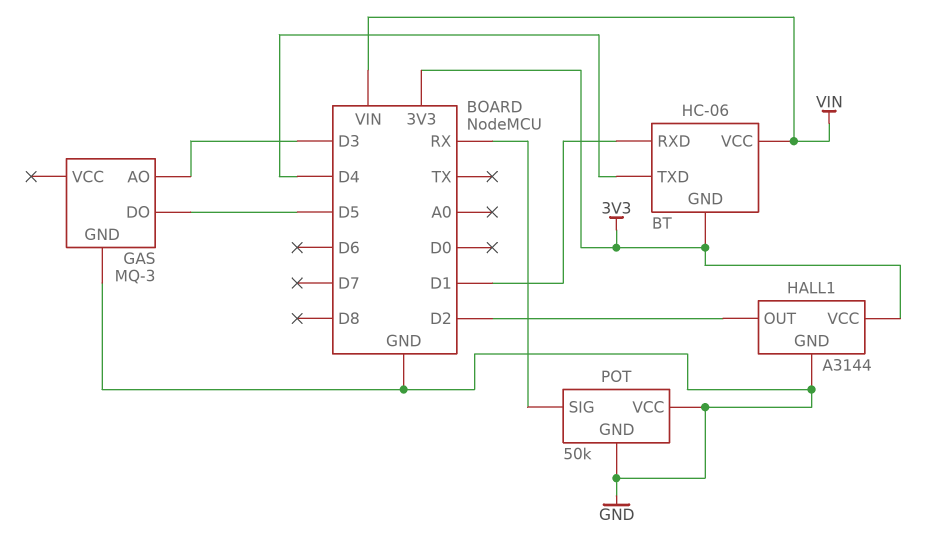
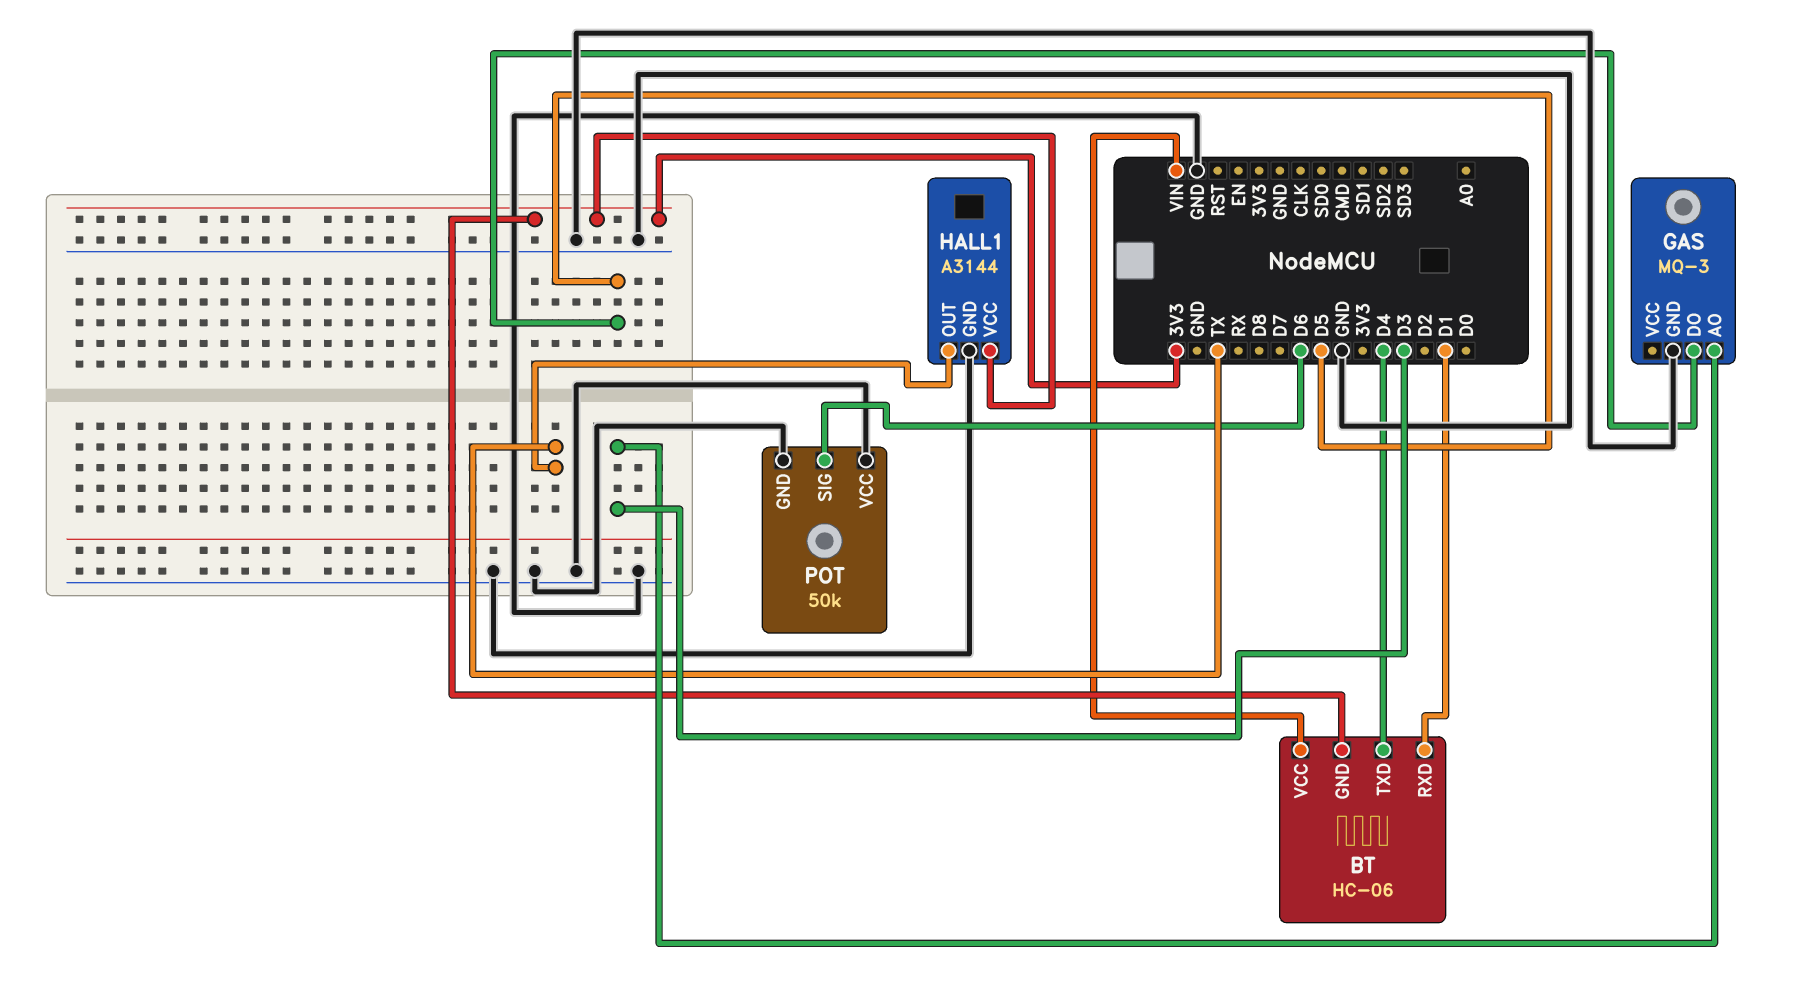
HALL1 pin OUT: D2 -> TX
POT pin SIG: RX -> D6

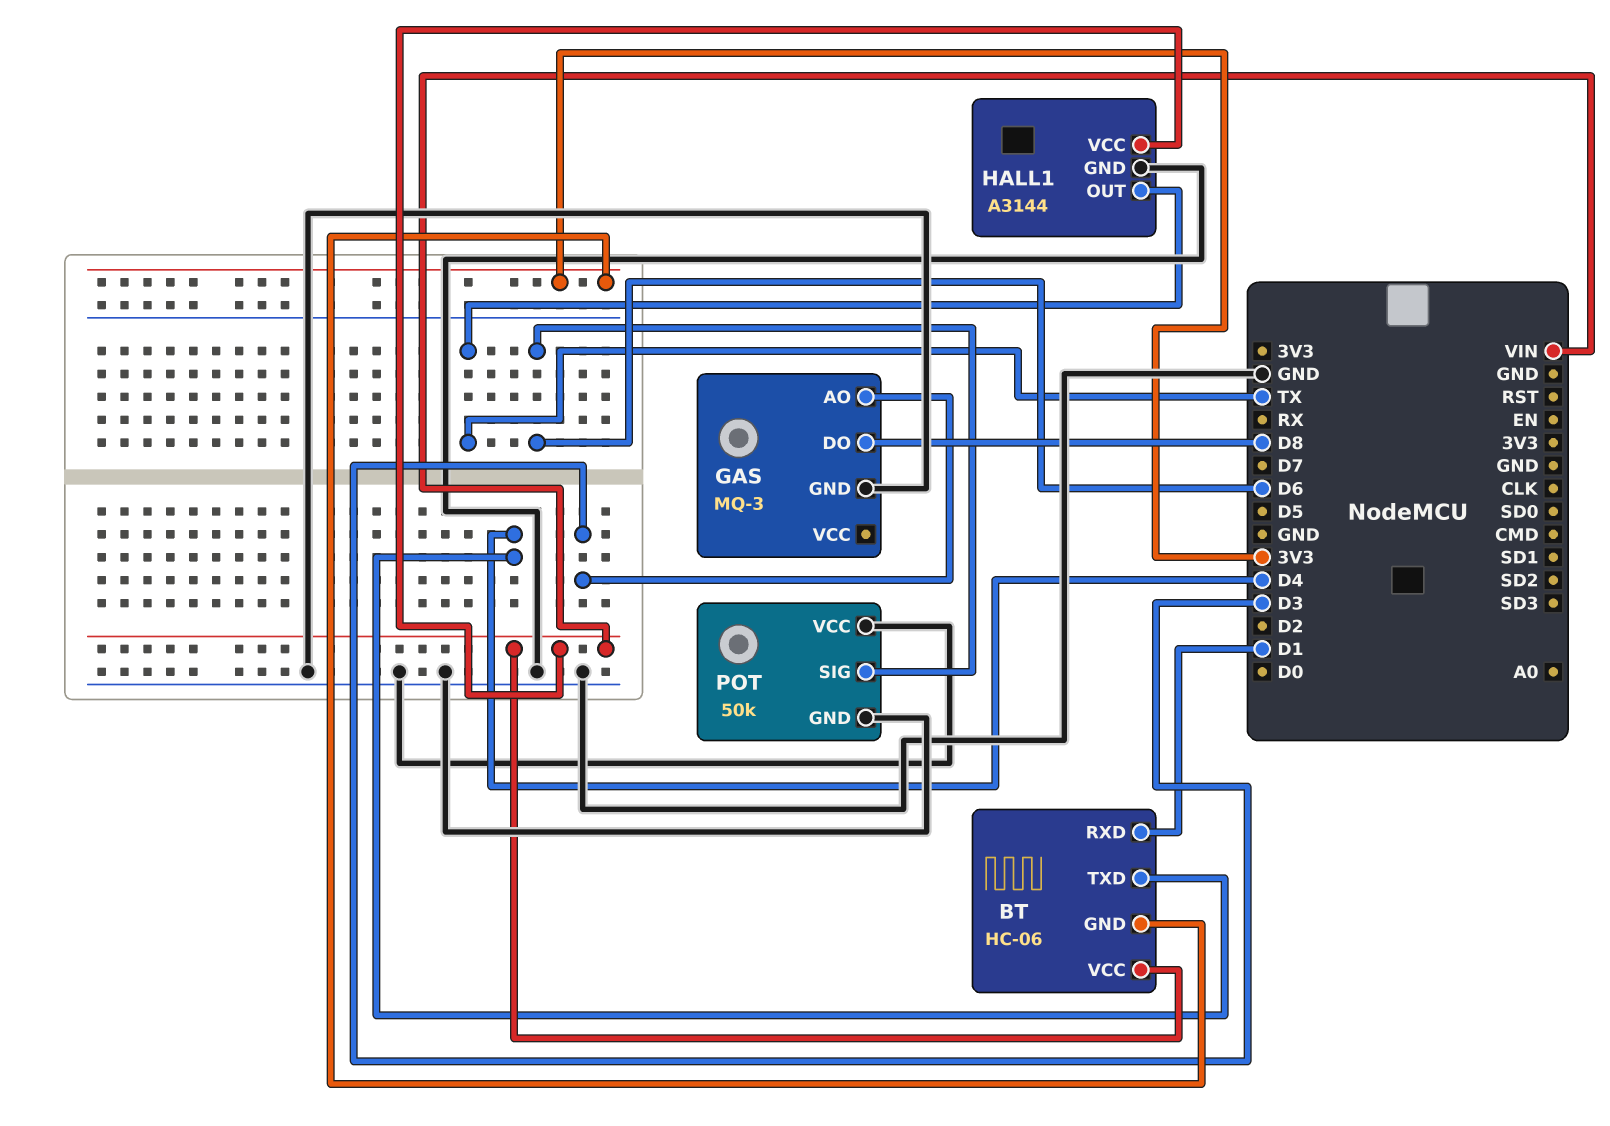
GAS pin DO: D5 -> D8
HALL1 pin VCC: 3V3 -> VIN

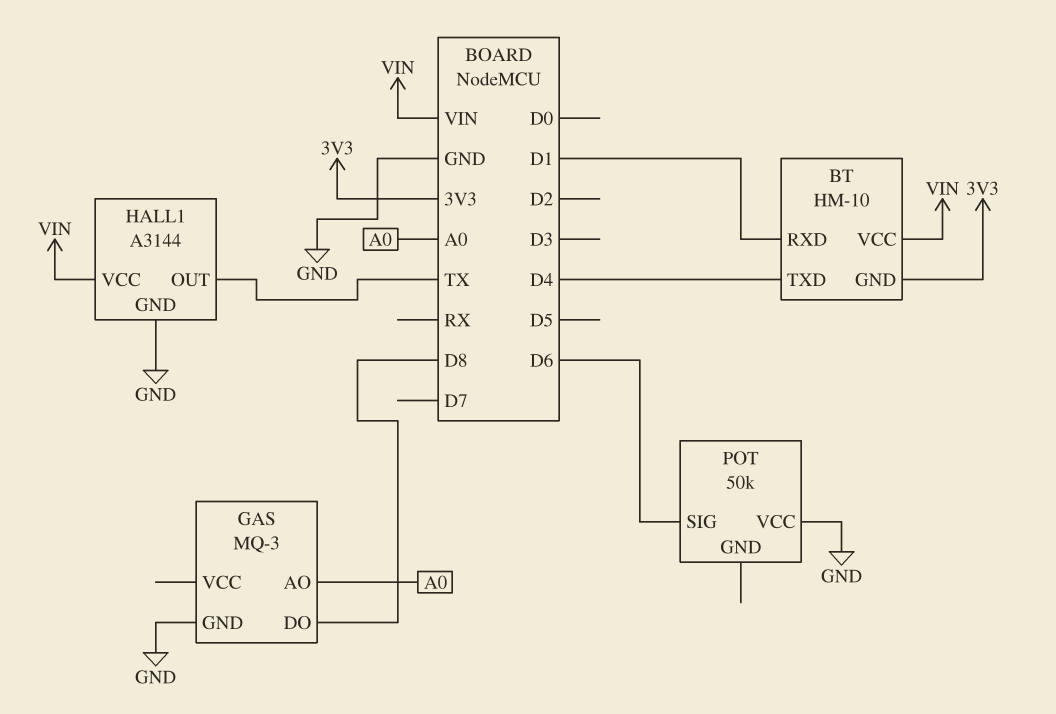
BT: HC-06 -> HM-10
GAS pin AO: D3 -> A0
POT pin GND: GND -> none

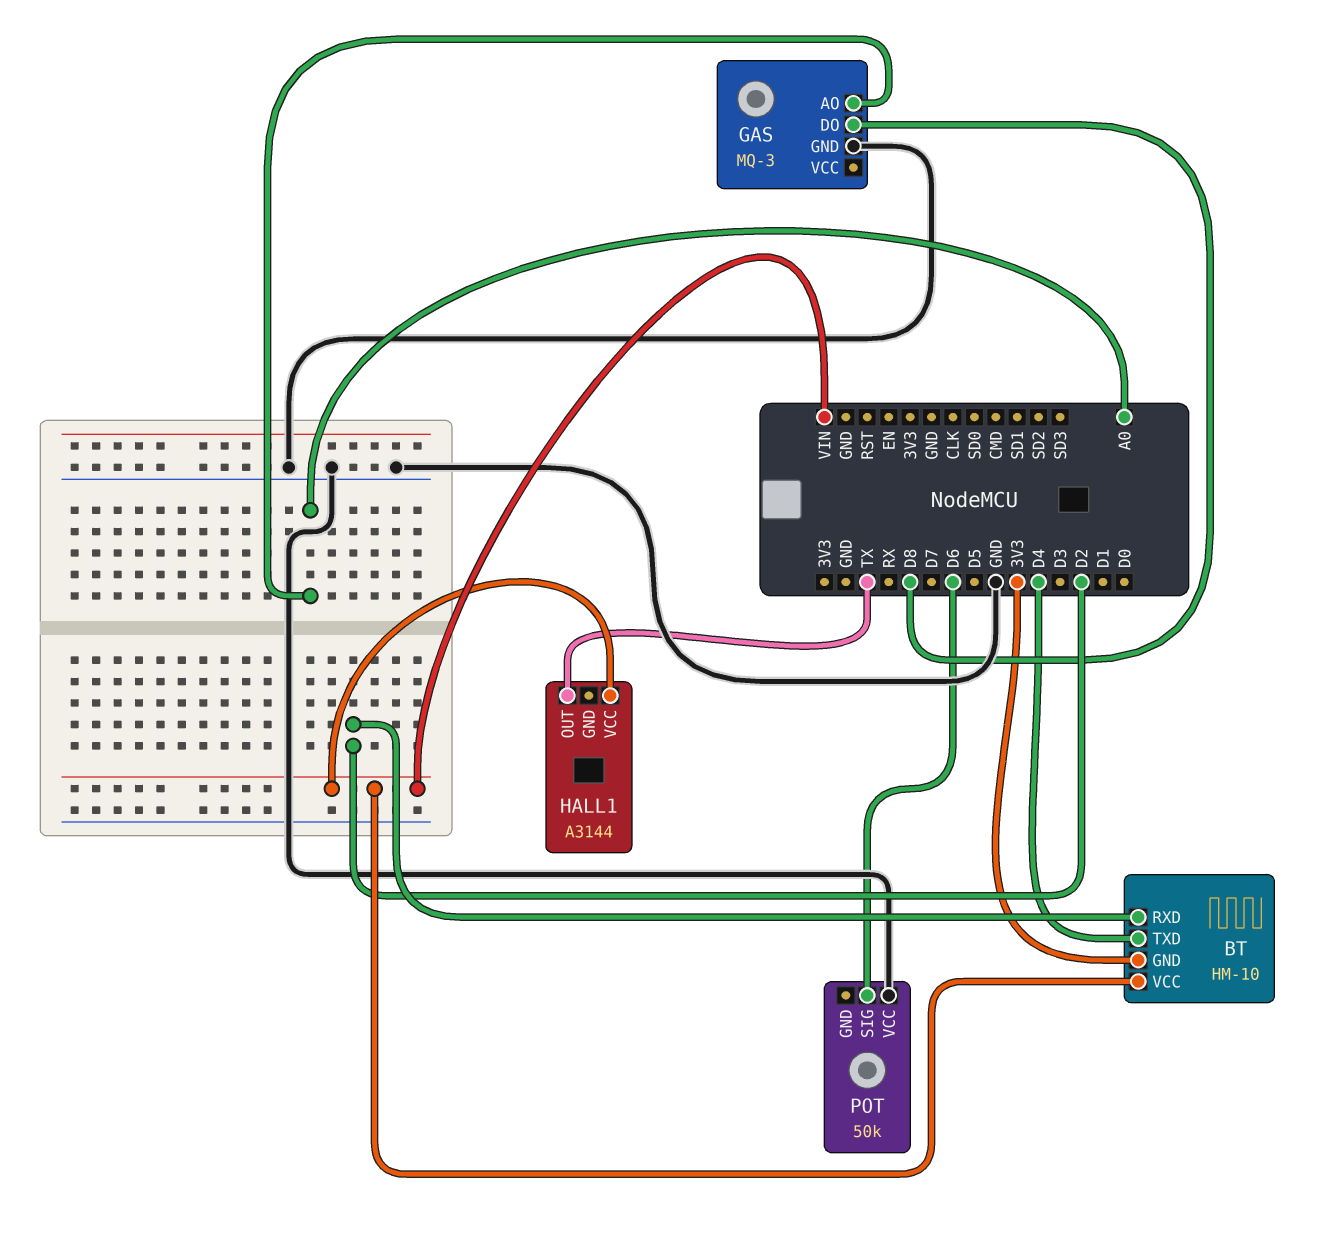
BT pin RXD: D1 -> D2
HALL1 pin GND: GND -> none

